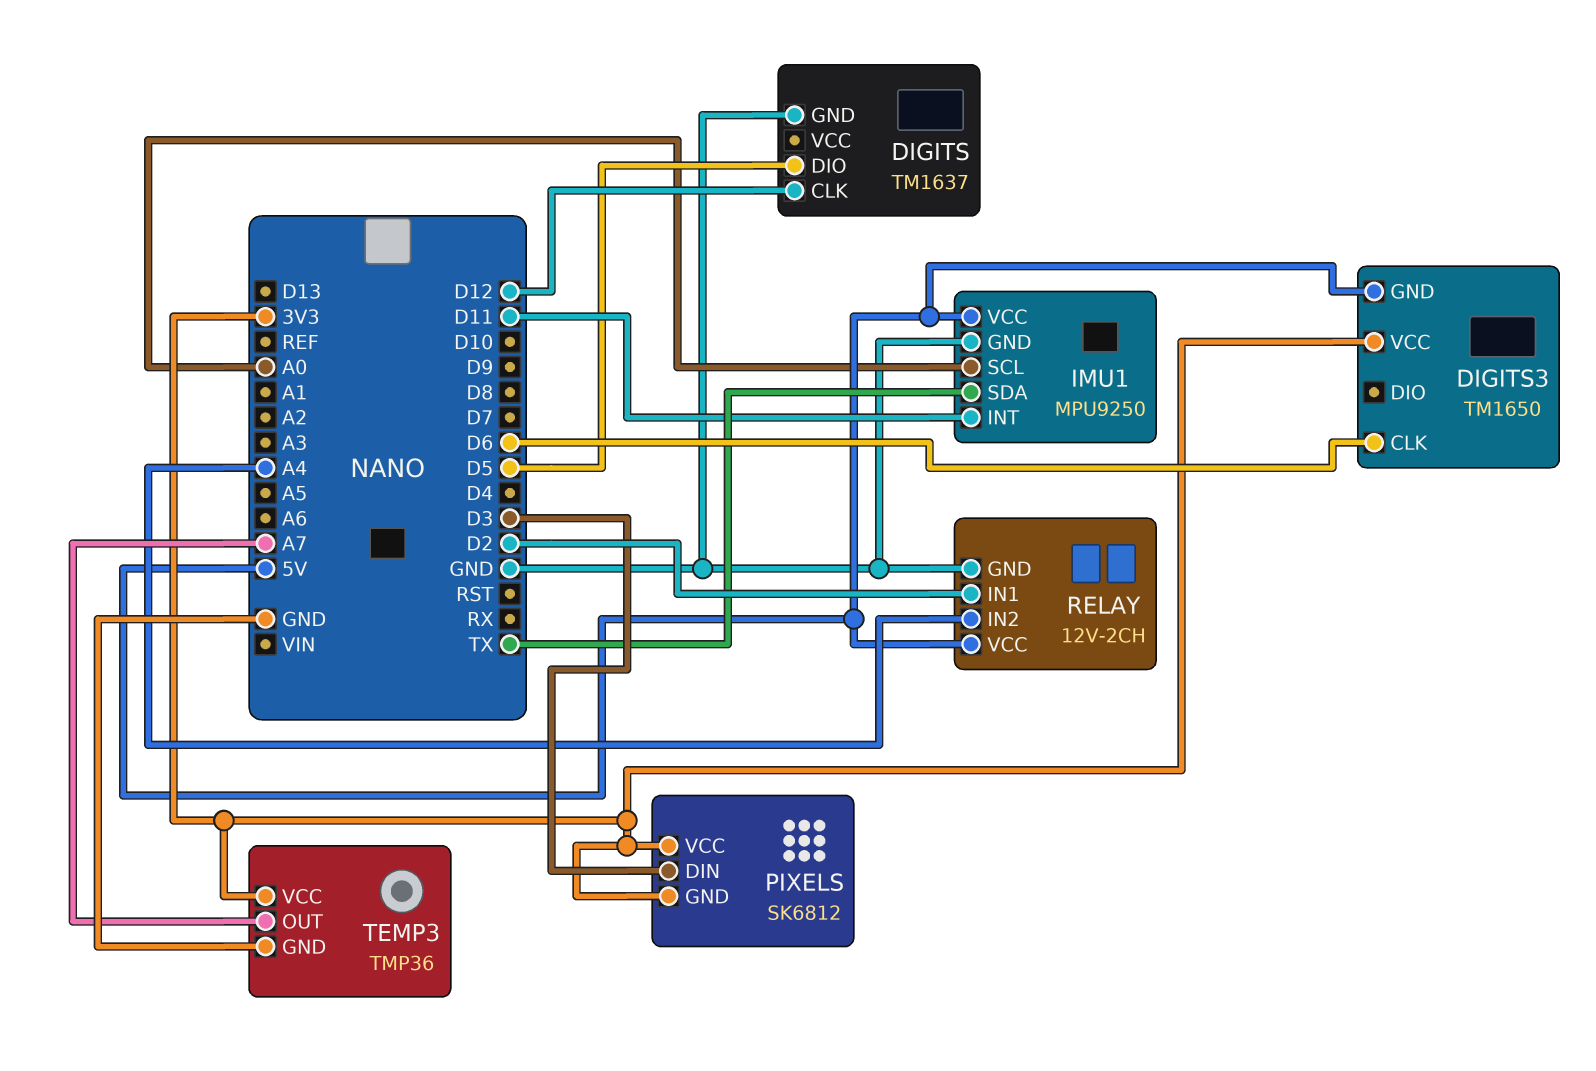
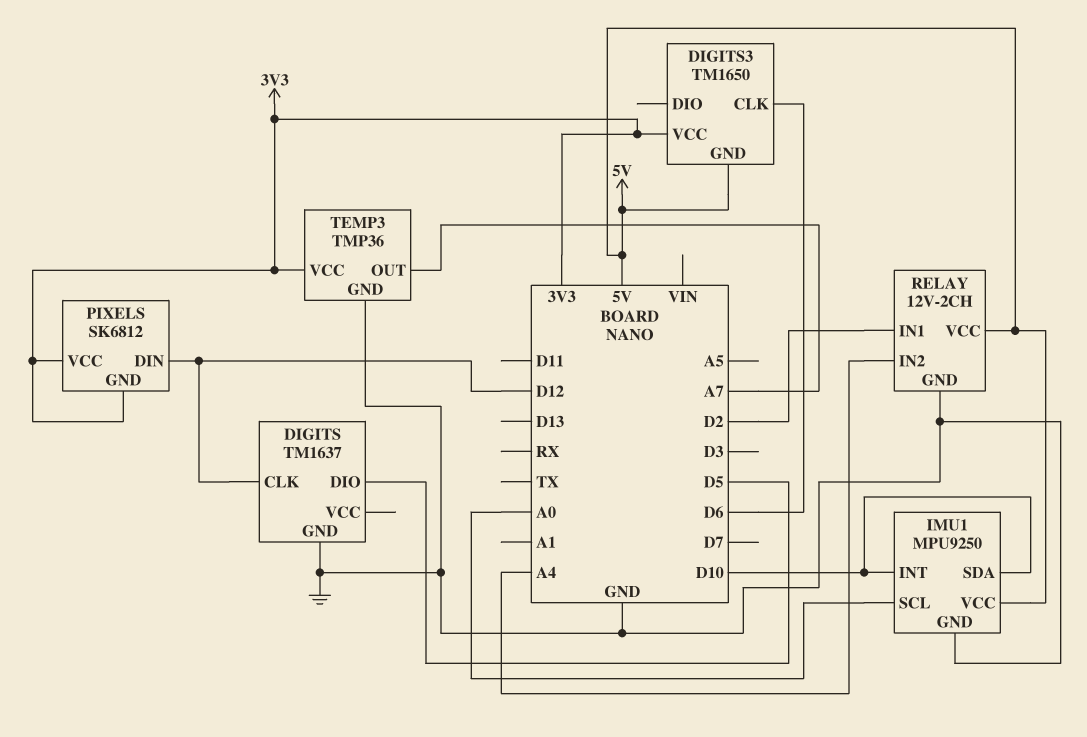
IMU1 pin INT: D11 -> D10
IMU1 pin SDA: TX -> D10
PIXELS pin DIN: D3 -> D12

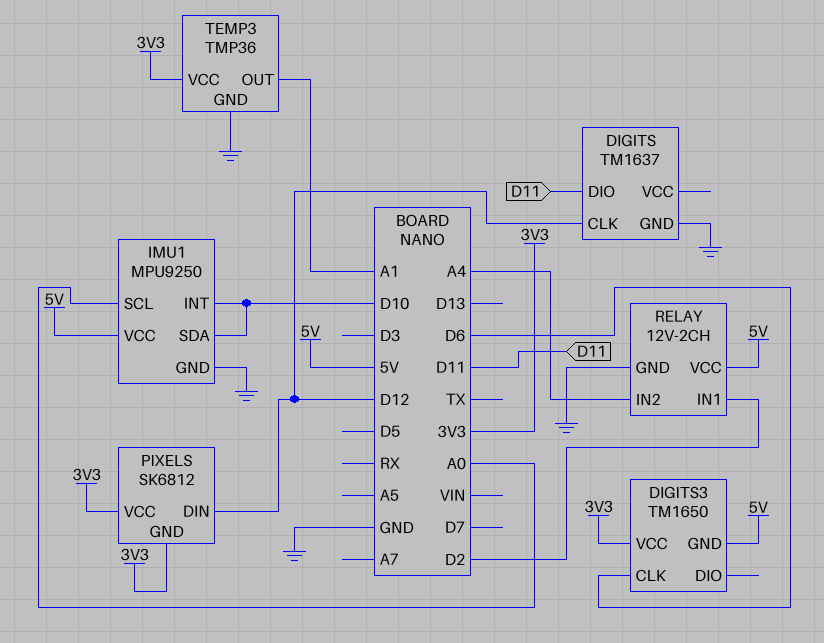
DIGITS pin DIO: D5 -> D11
TEMP3 pin OUT: A7 -> A1

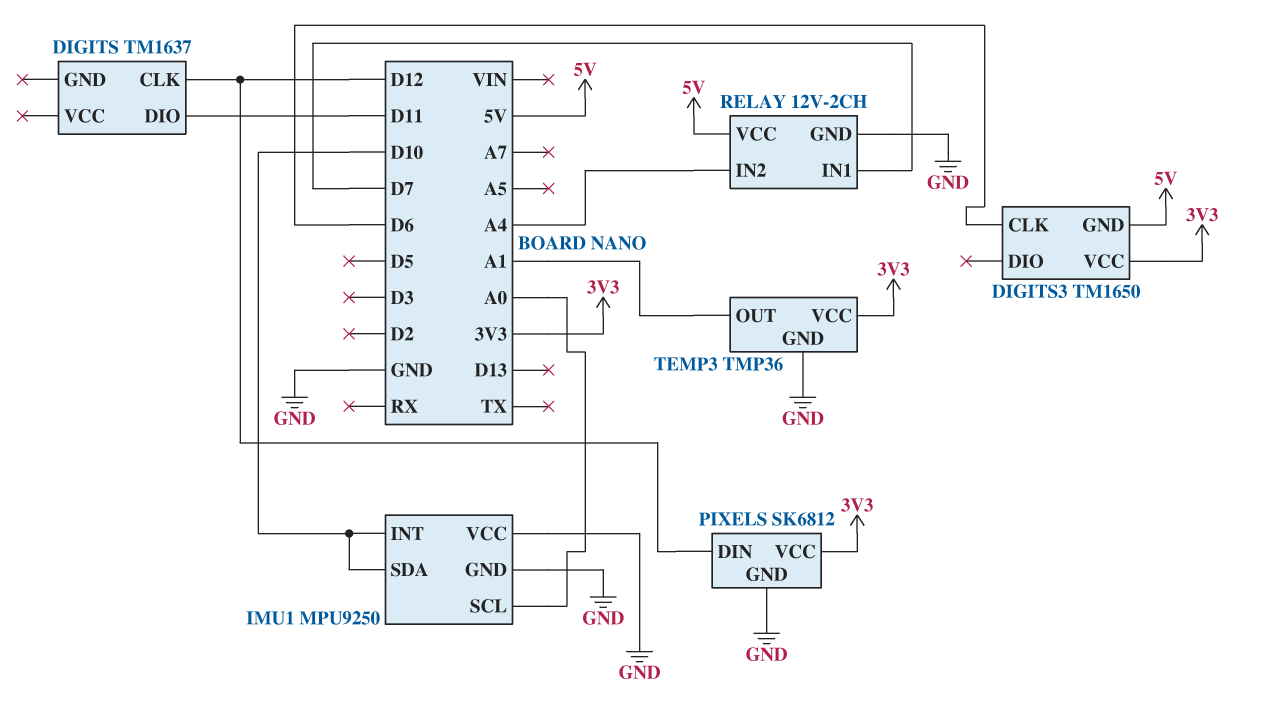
DIGITS pin GND: GND -> none
IMU1 pin VCC: 5V -> GND
PIXELS pin GND: 3V3 -> GND
RELAY pin IN1: D2 -> D7

